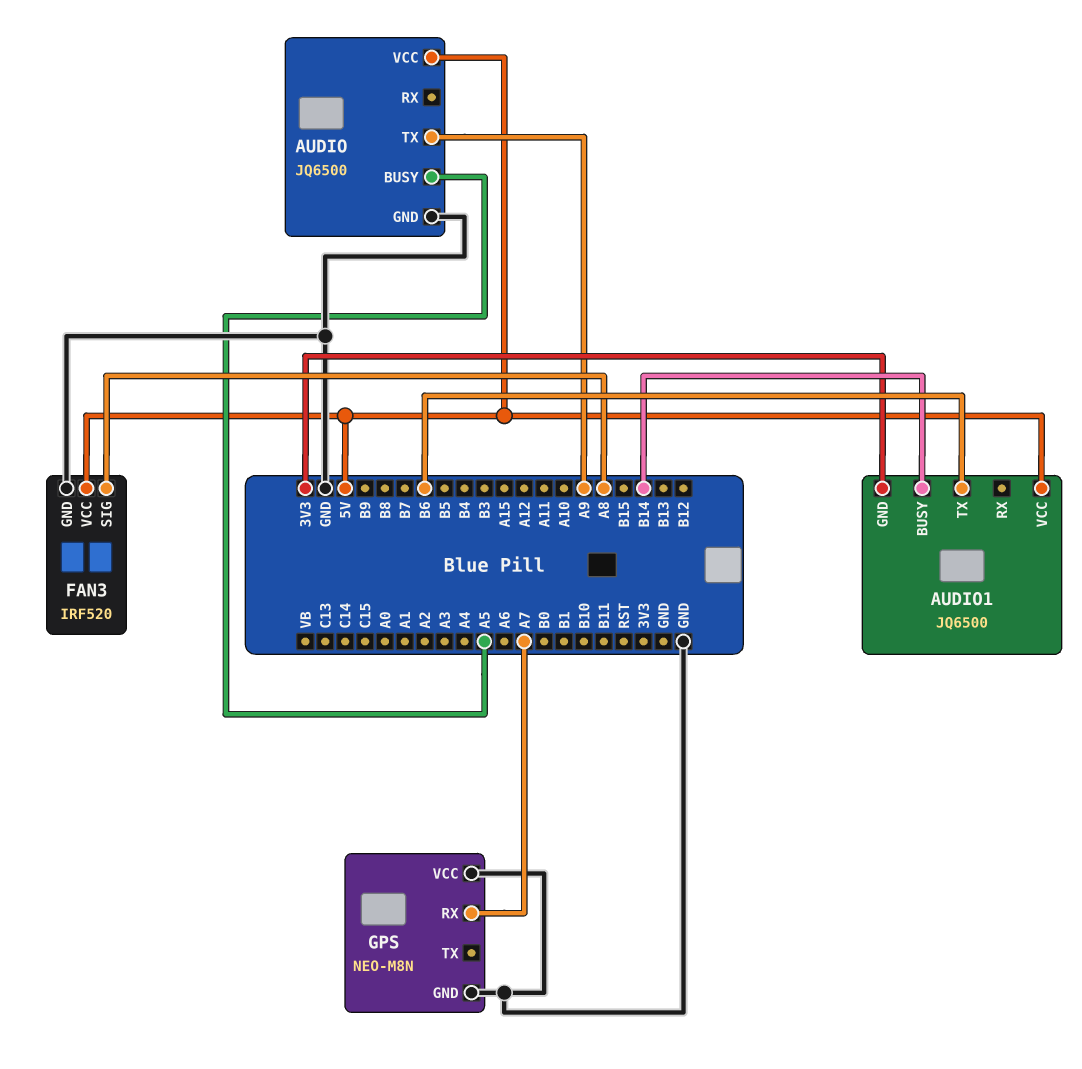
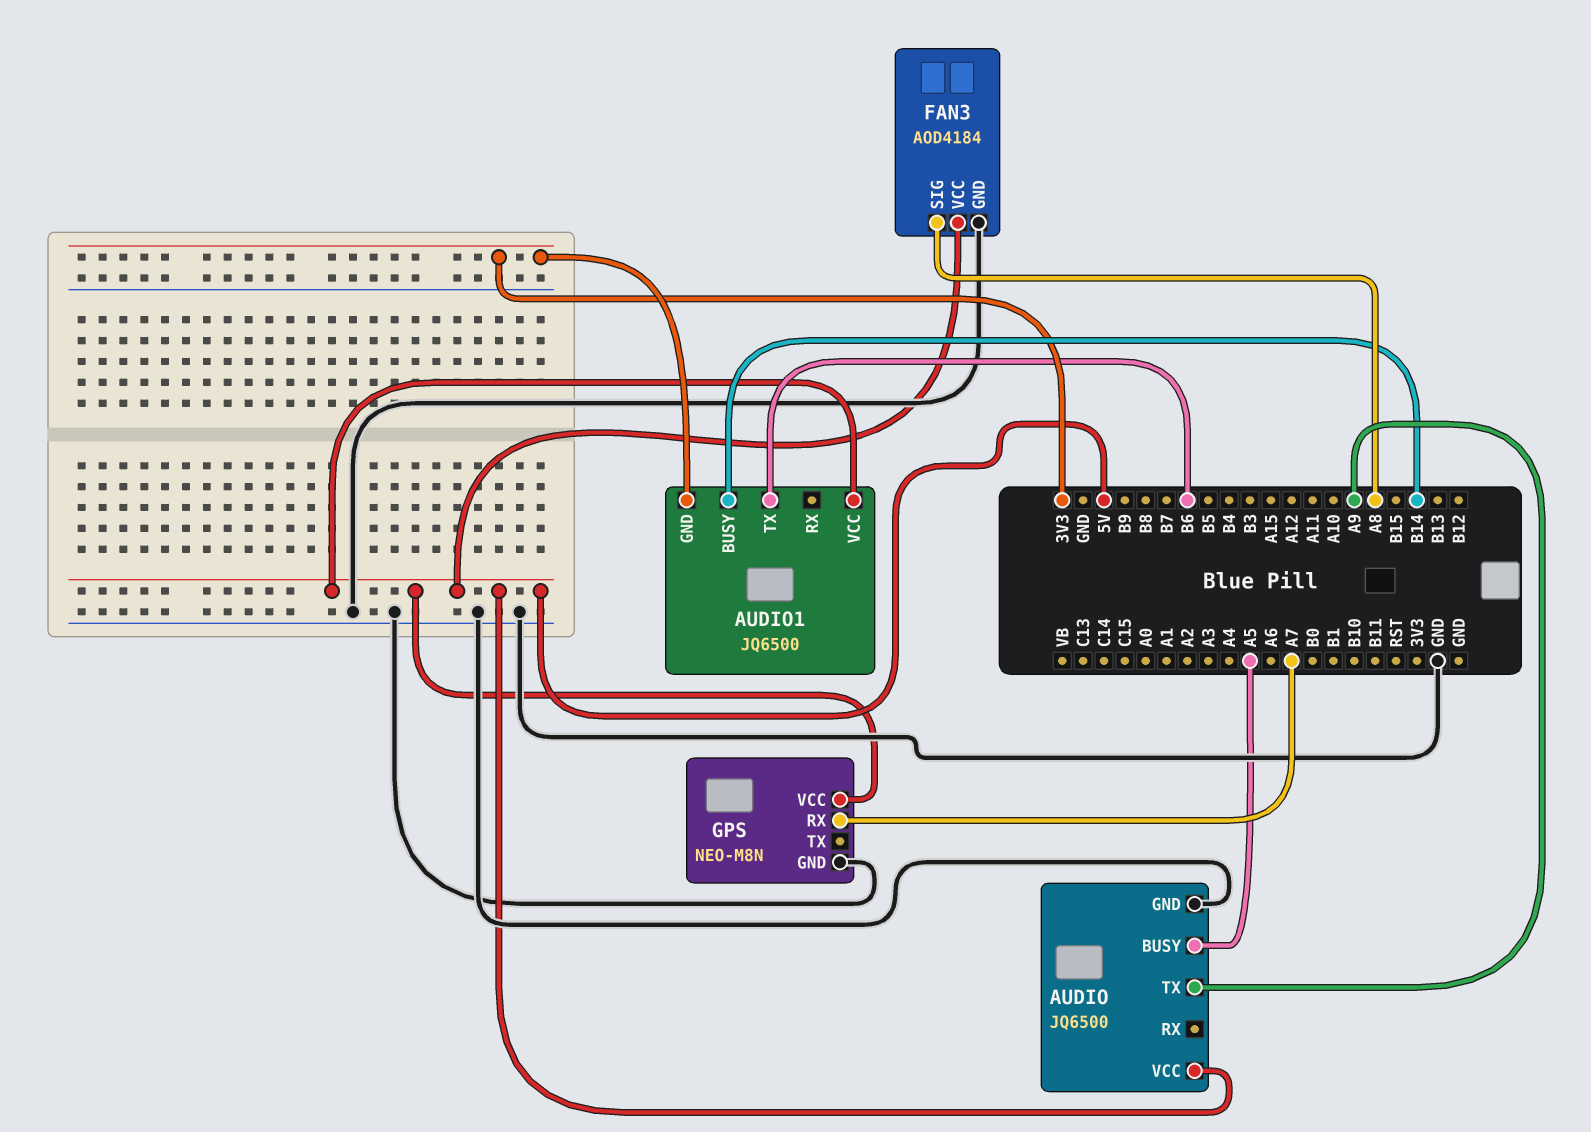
FAN3: IRF520 -> AOD4184
GPS pin VCC: GND -> 5V

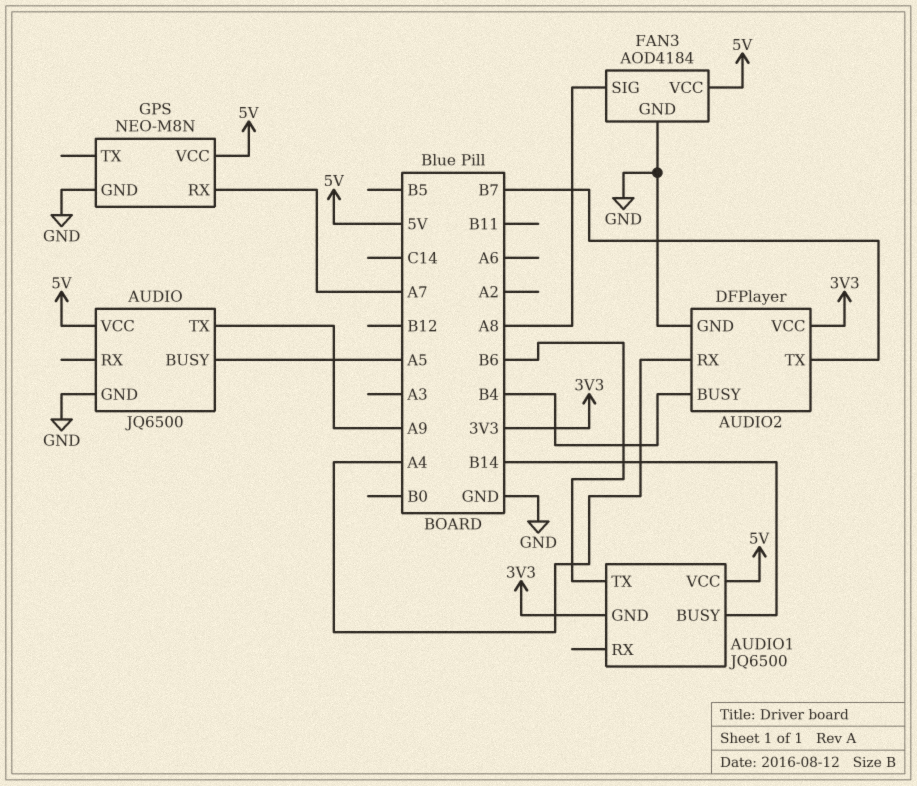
AUDIO2: none -> DFPlayer
AUDIO2 pin BUSY: none -> B4
AUDIO2 pin GND: none -> GND
AUDIO2 pin RX: none -> A4
AUDIO2 pin TX: none -> B7
AUDIO2 pin VCC: none -> 3V3

